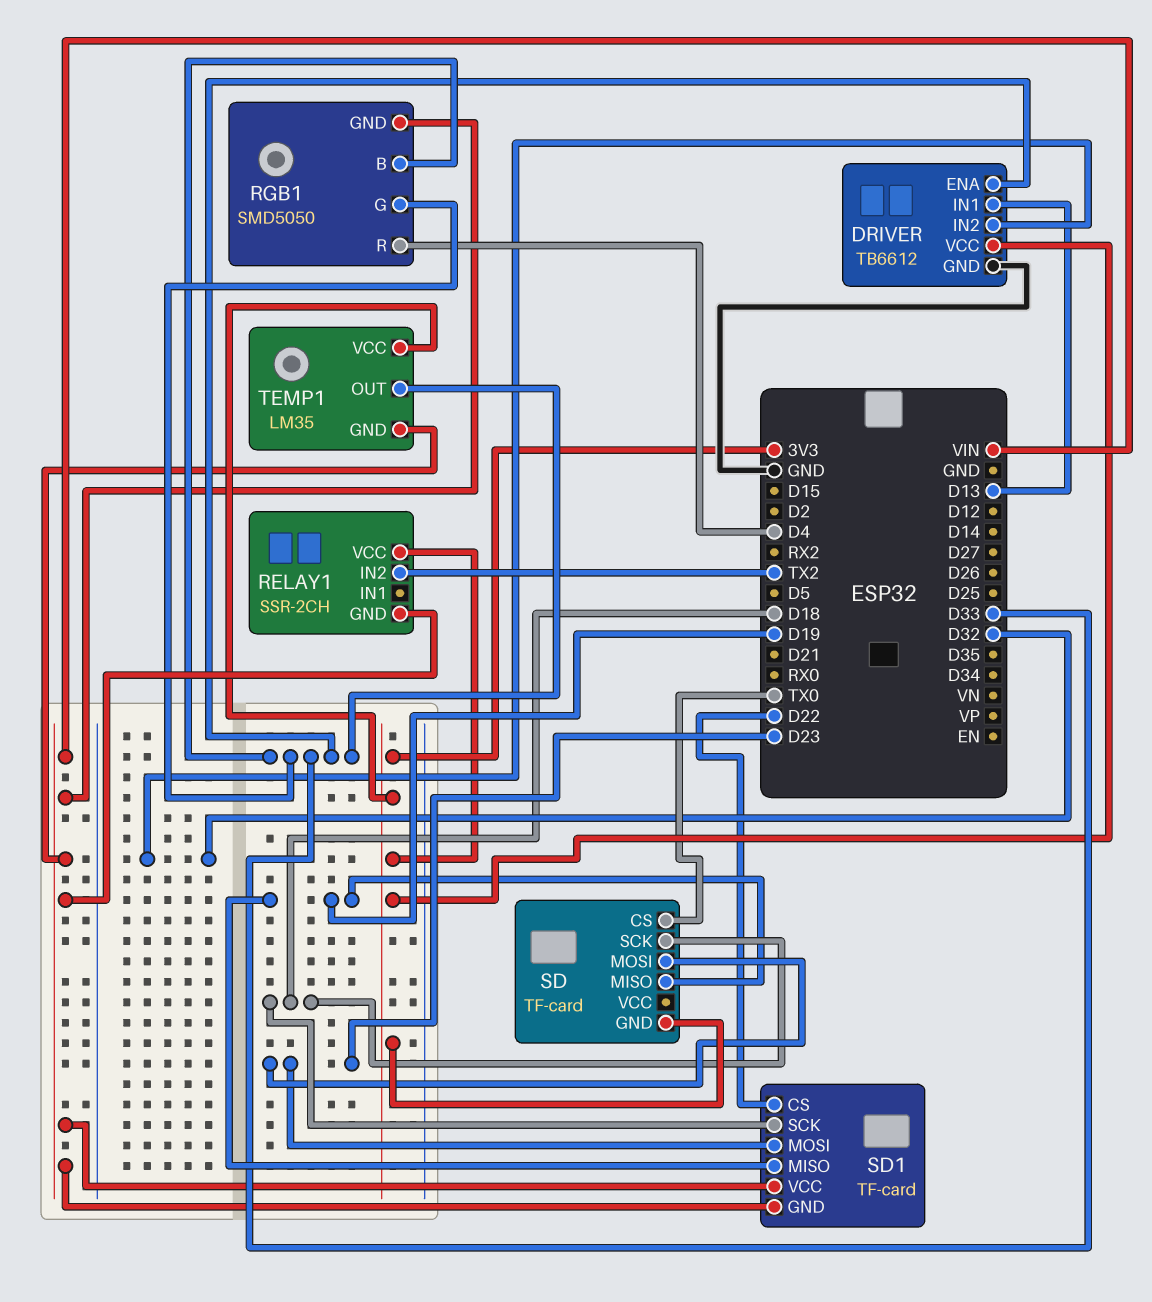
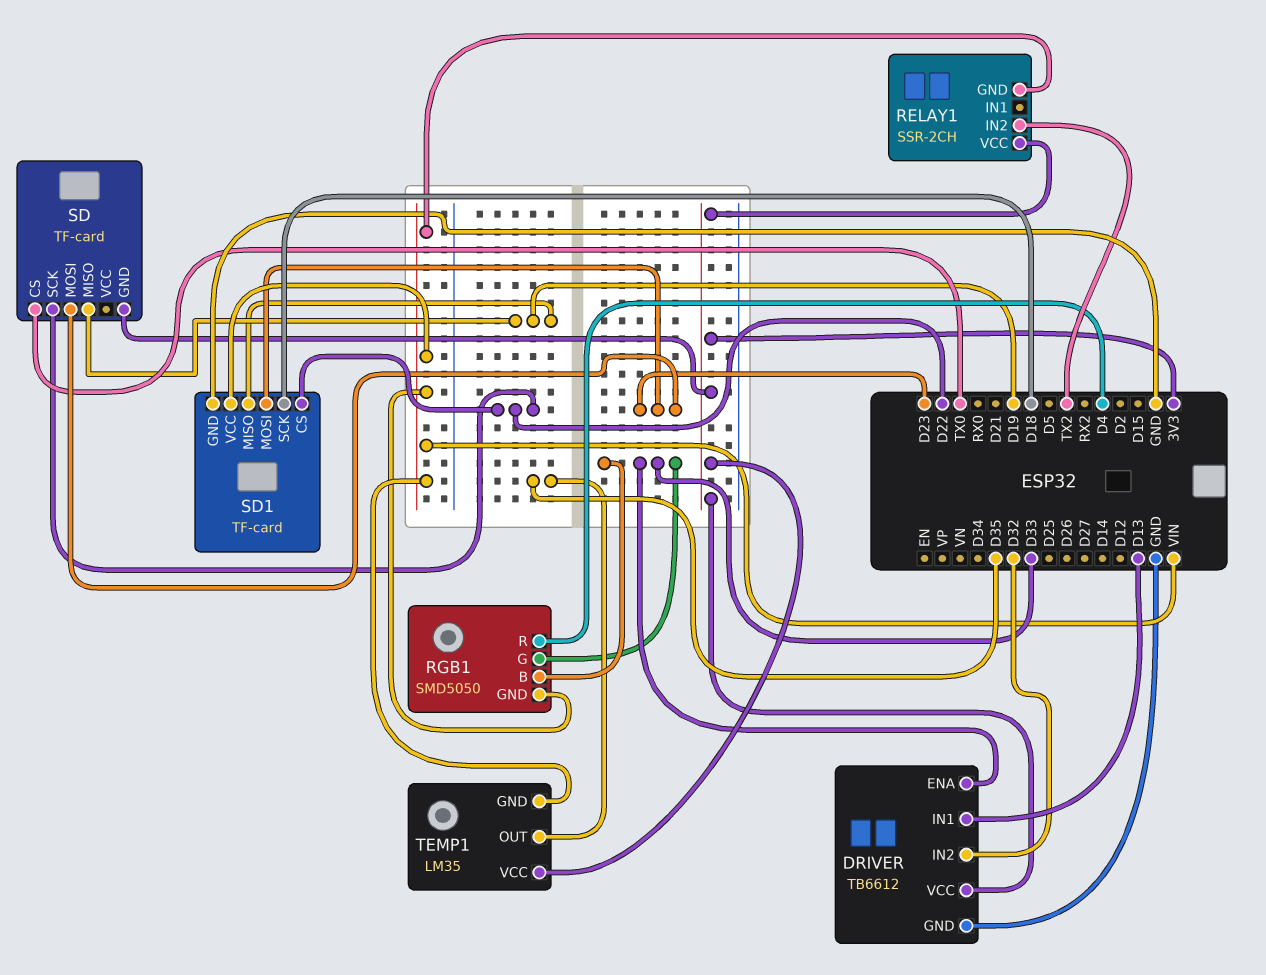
SD pin SCK: D18 -> D22
SD1 pin GND: VIN -> GND
TEMP1 pin OUT: D33 -> D35

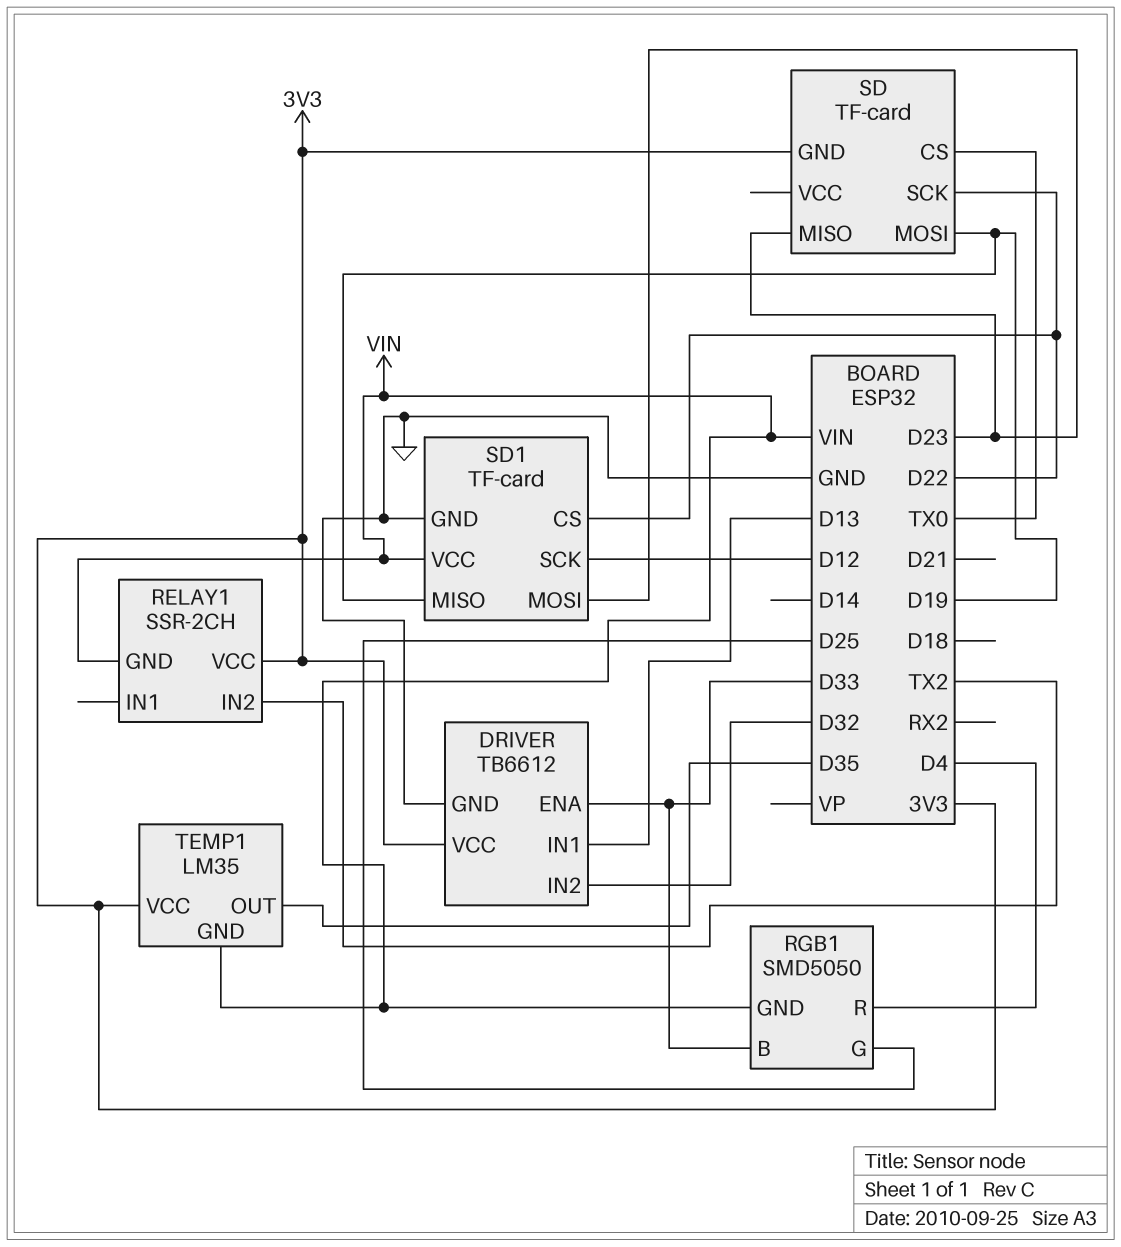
RGB1 pin G: D33 -> D25
SD pin MISO: D19 -> D23
SD pin MOSI: D23 -> D19
SD1 pin SCK: D18 -> D12

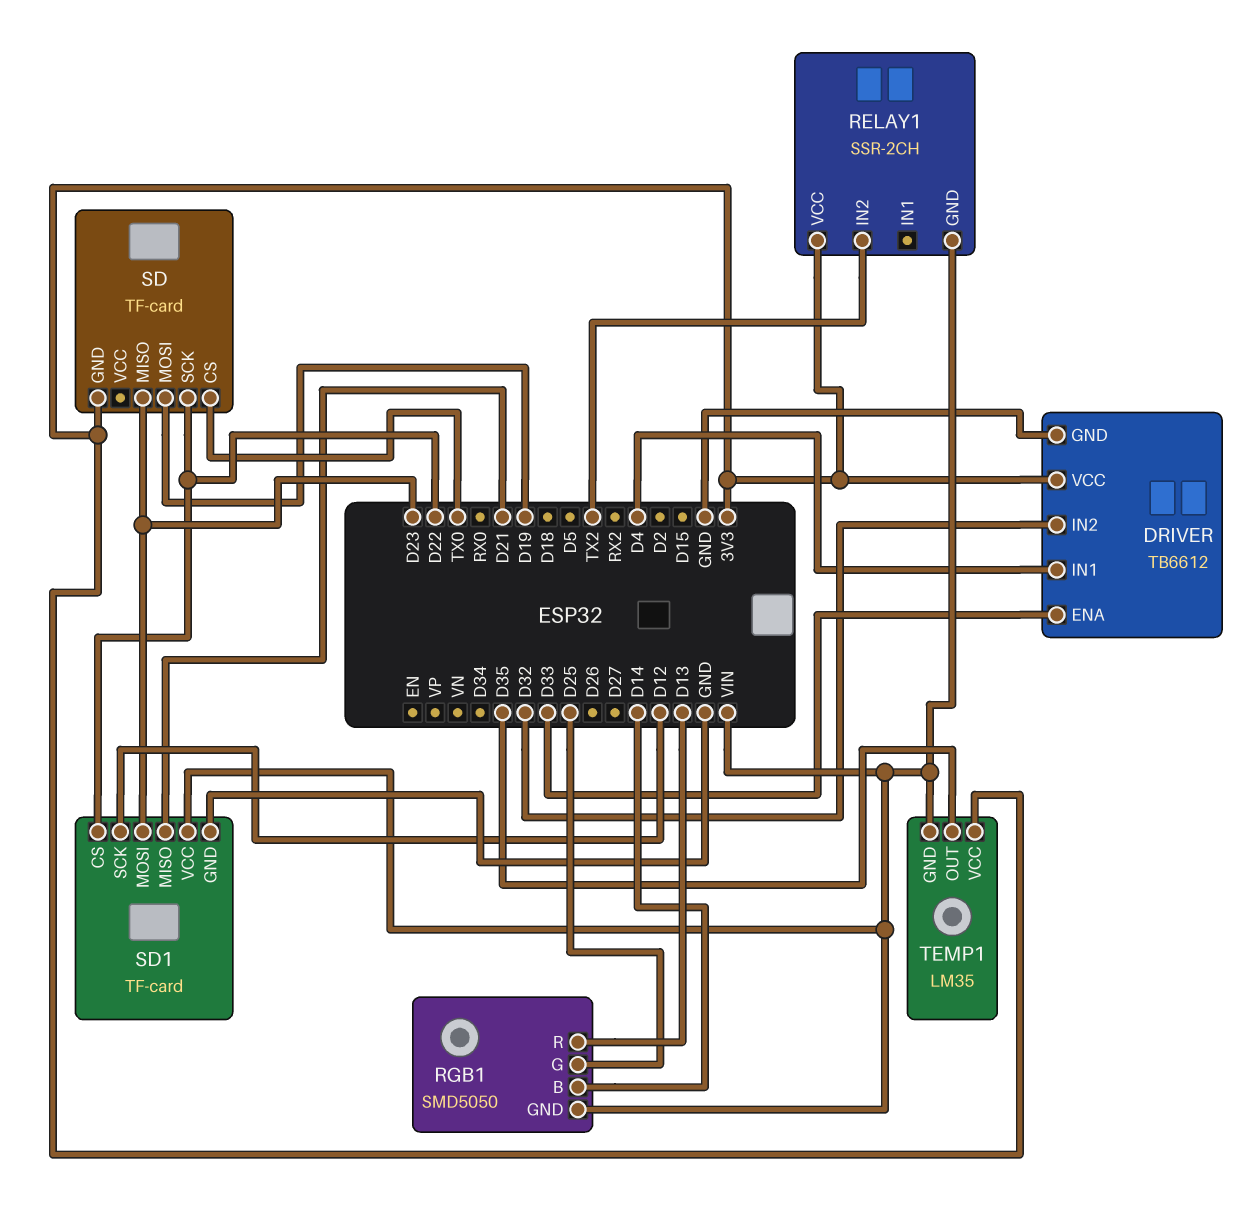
DRIVER pin IN1: D13 -> D4
RGB1 pin B: D33 -> D14
RGB1 pin R: D4 -> D13
SD1 pin MISO: D19 -> D21

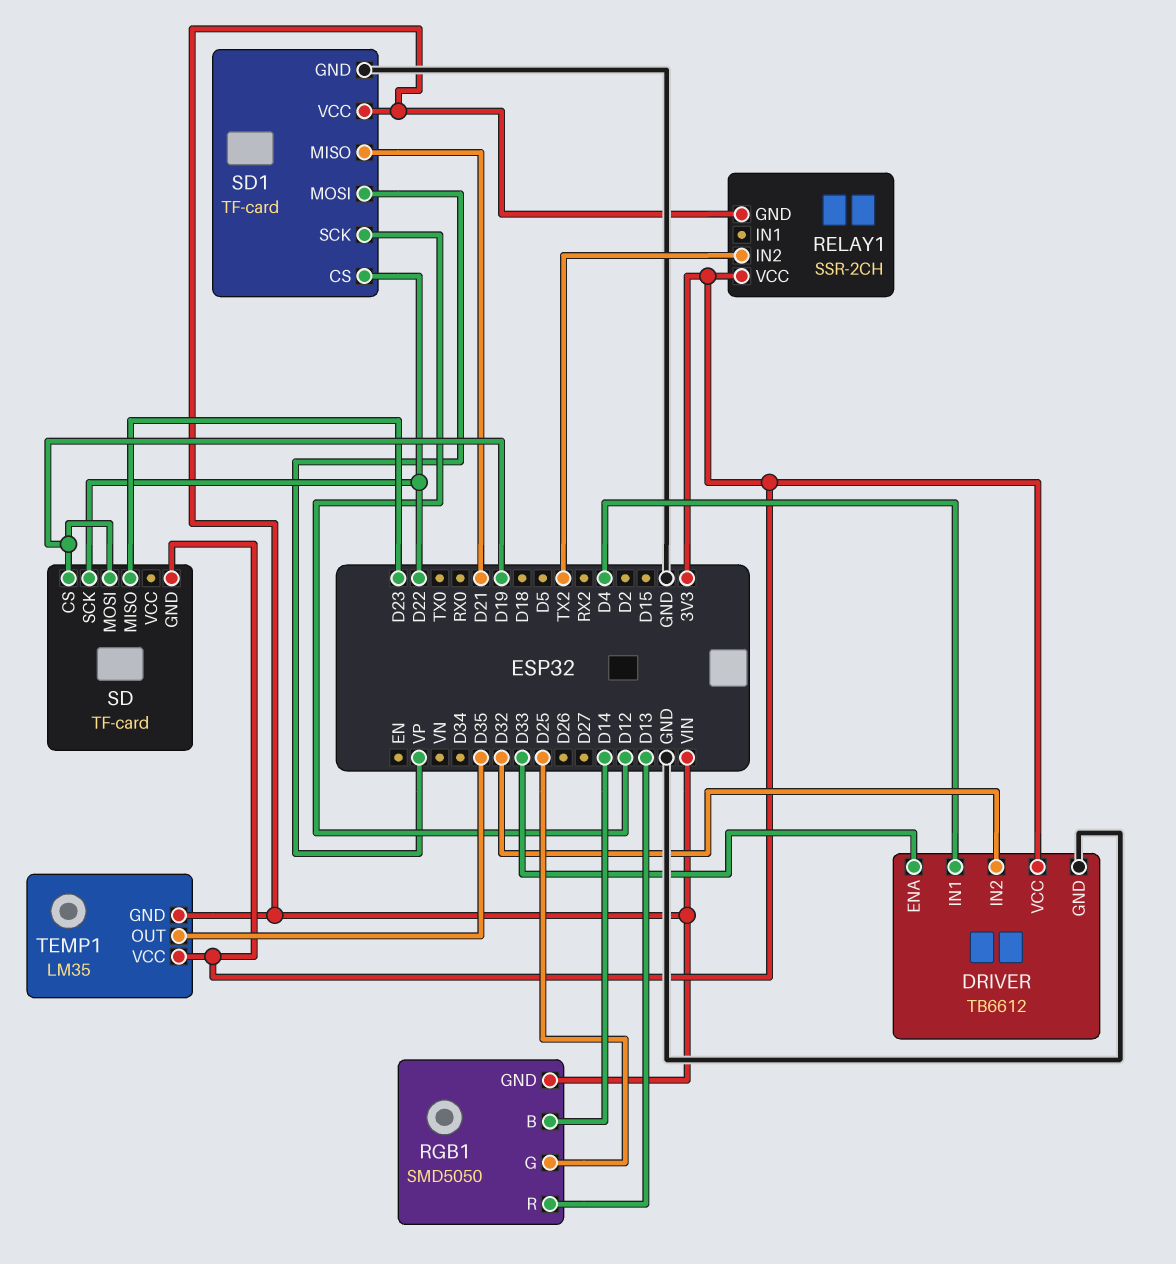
SD pin CS: TX0 -> D19
SD1 pin MOSI: D23 -> VP

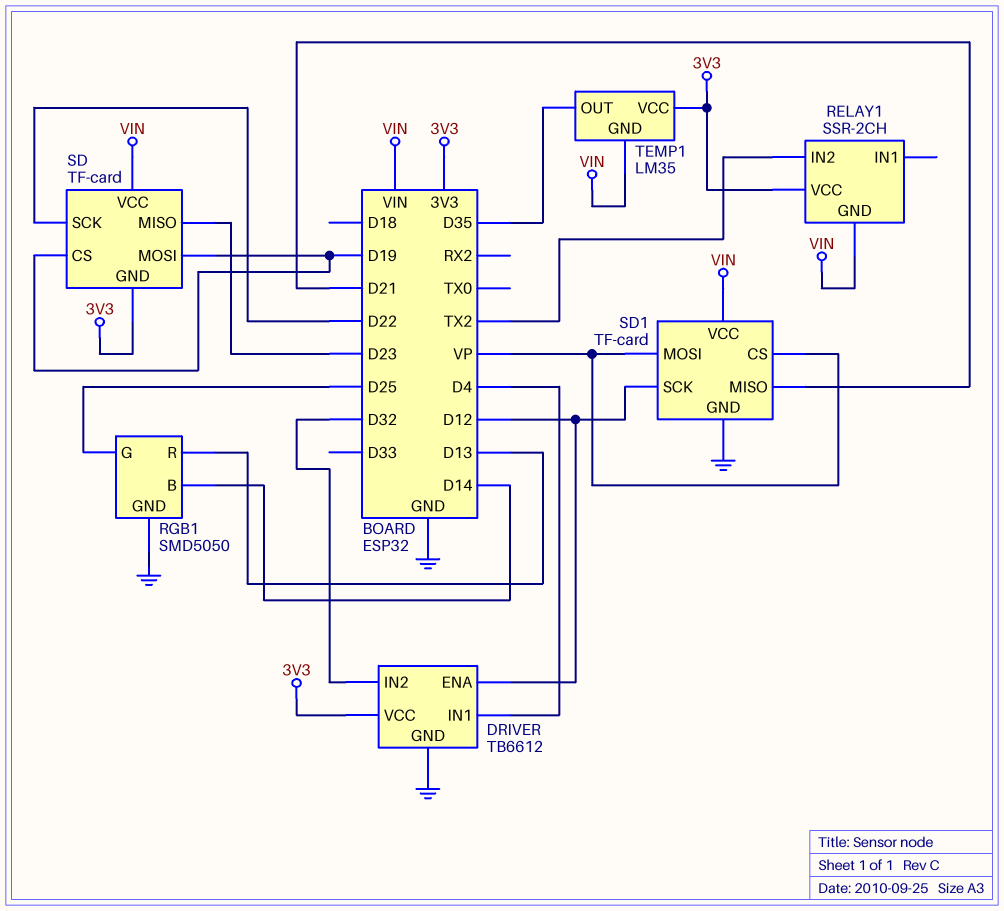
DRIVER pin ENA: D33 -> D12
RGB1 pin GND: VIN -> GND
SD pin VCC: none -> VIN
SD1 pin CS: D22 -> VP

